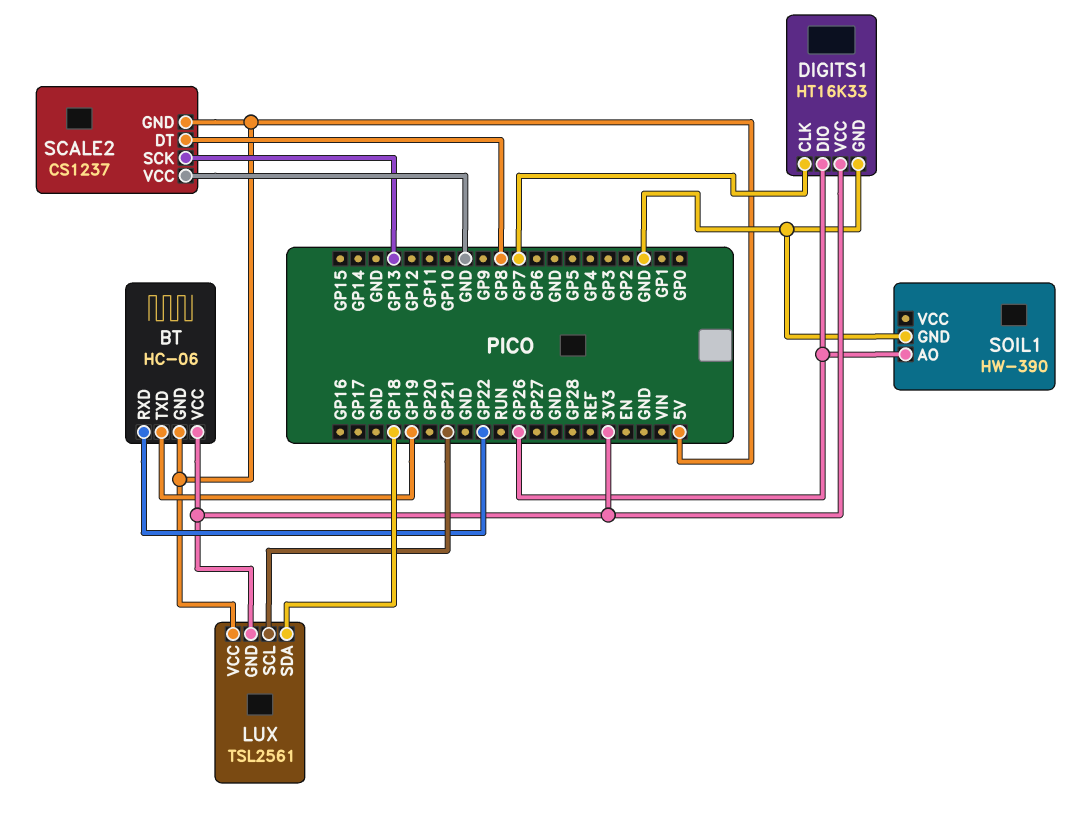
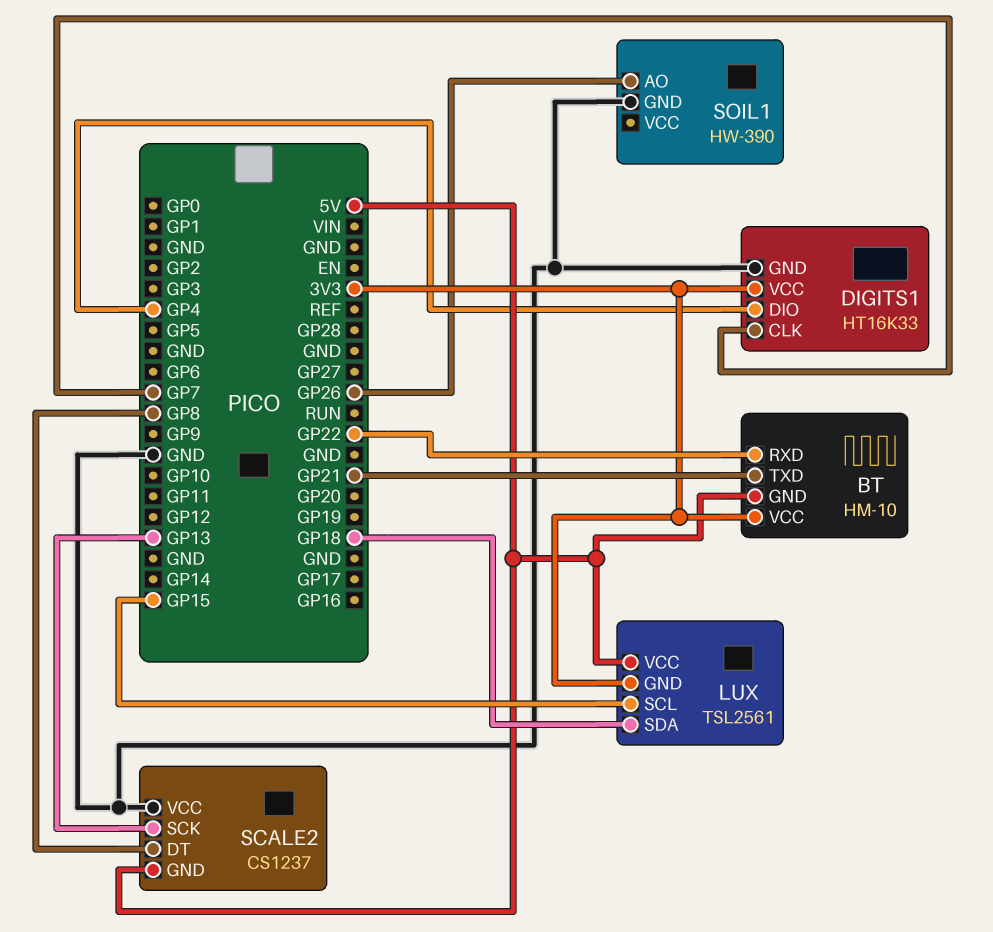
BT: HC-06 -> HM-10
BT pin TXD: GP19 -> GP21
DIGITS1 pin DIO: GP26 -> GP4
LUX pin SCL: GP21 -> GP15

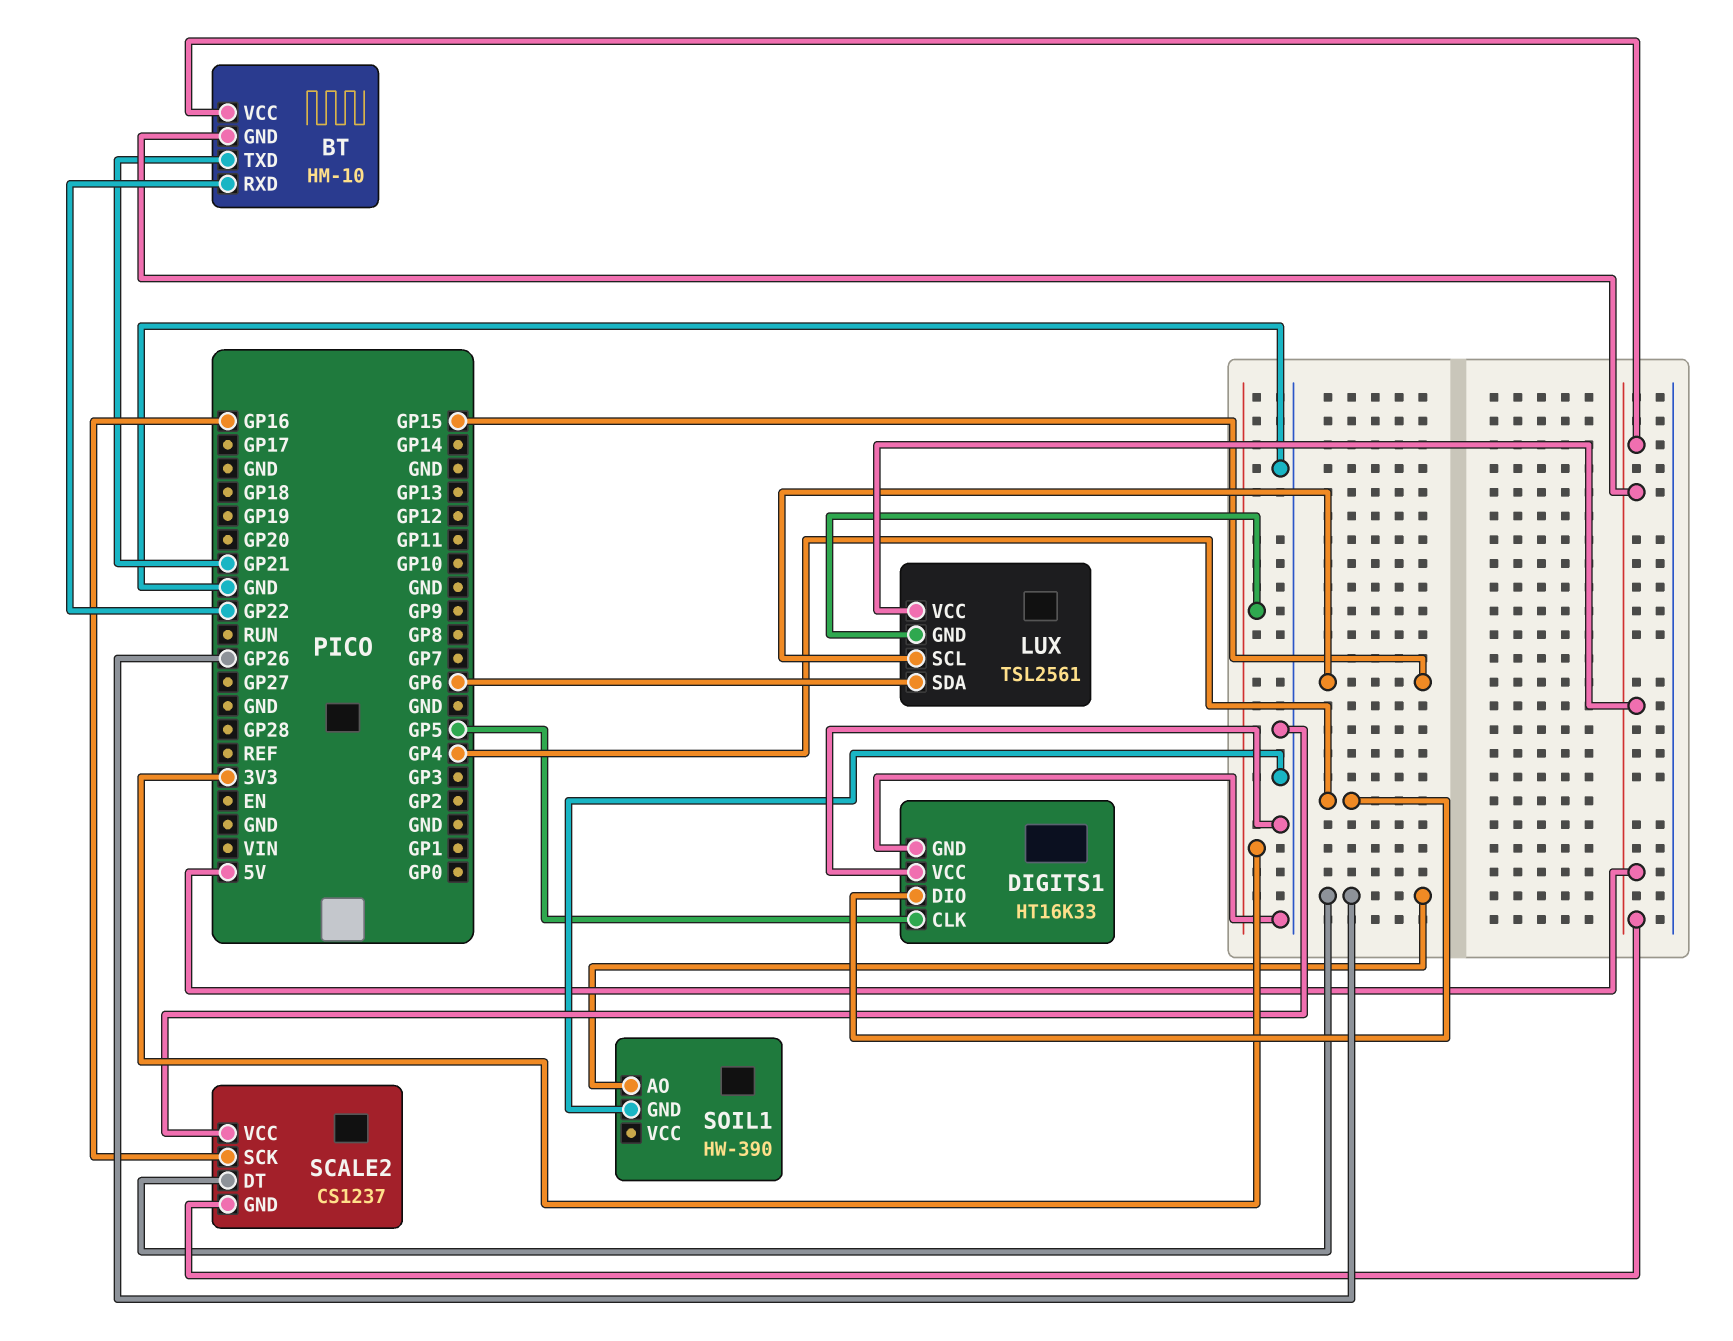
BT pin VCC: 3V3 -> 5V
DIGITS1 pin CLK: GP7 -> GP5
DIGITS1 pin VCC: 3V3 -> GND
LUX pin SDA: GP18 -> GP6
SCALE2 pin DT: GP8 -> GP26
SCALE2 pin SCK: GP13 -> GP16

